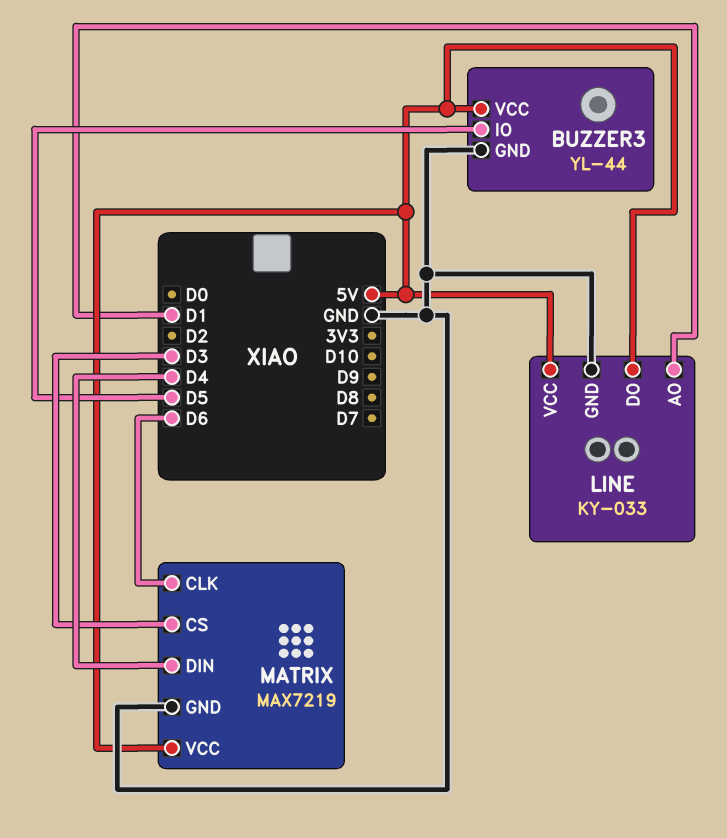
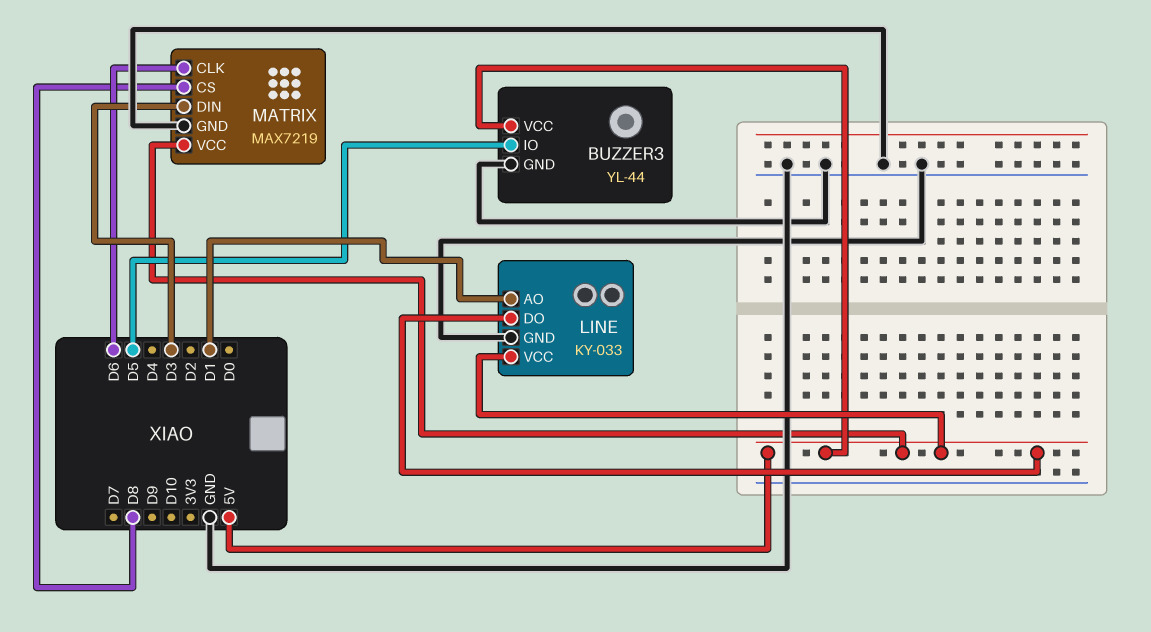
MATRIX pin CS: D3 -> D8
MATRIX pin DIN: D4 -> D3

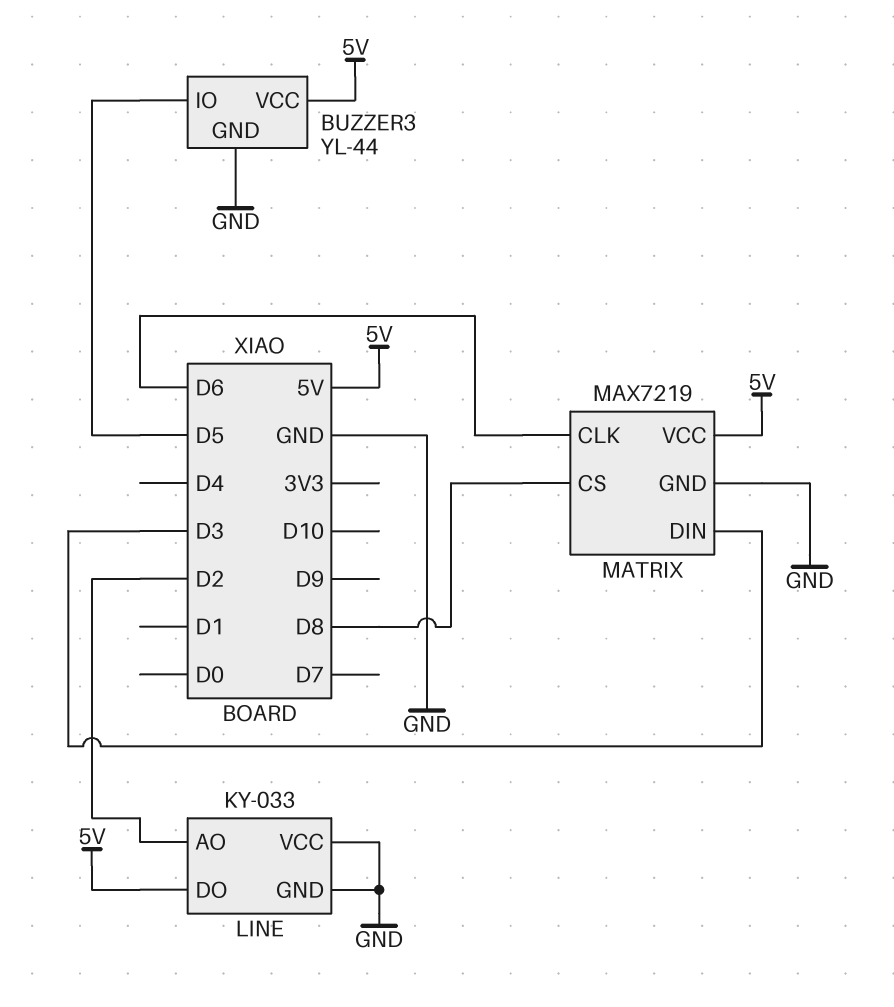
LINE pin AO: D1 -> D2
LINE pin VCC: 5V -> GND

